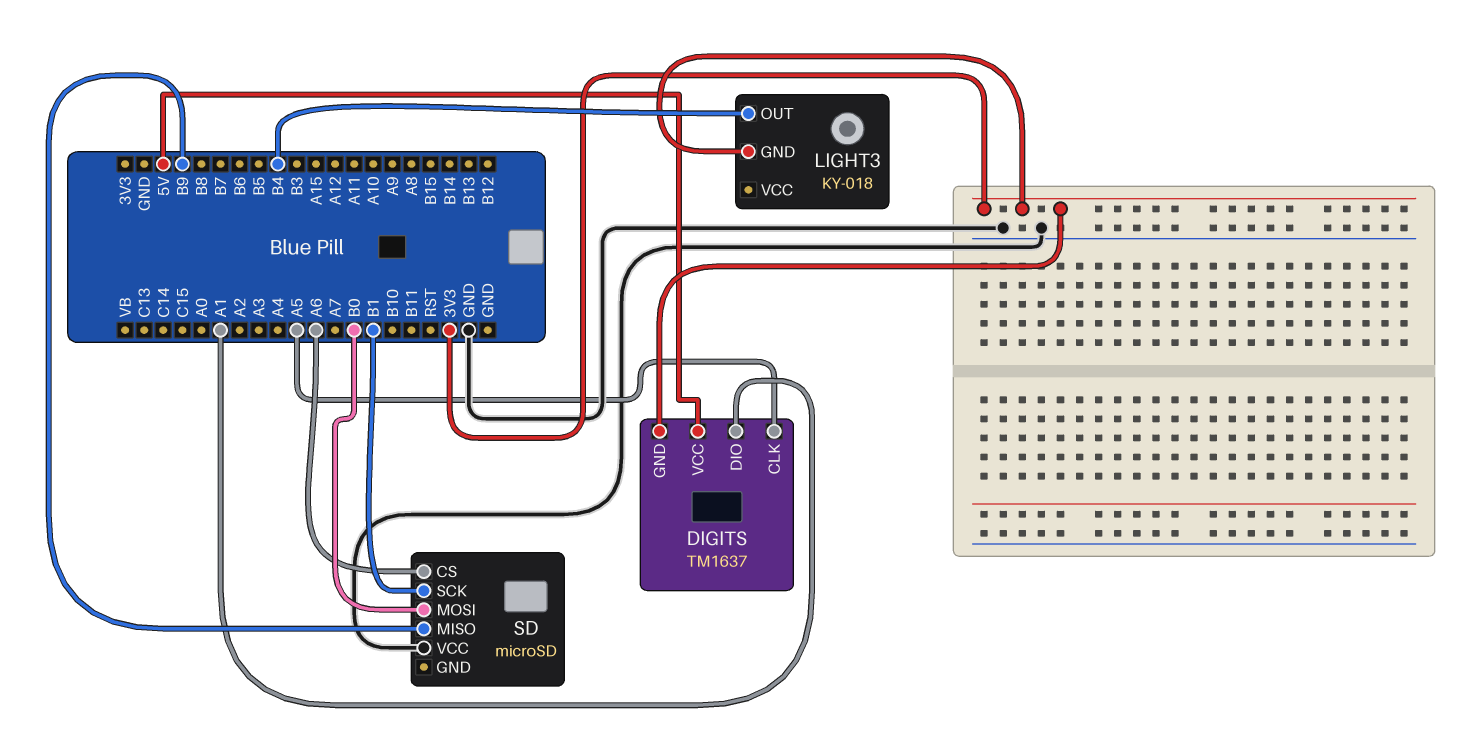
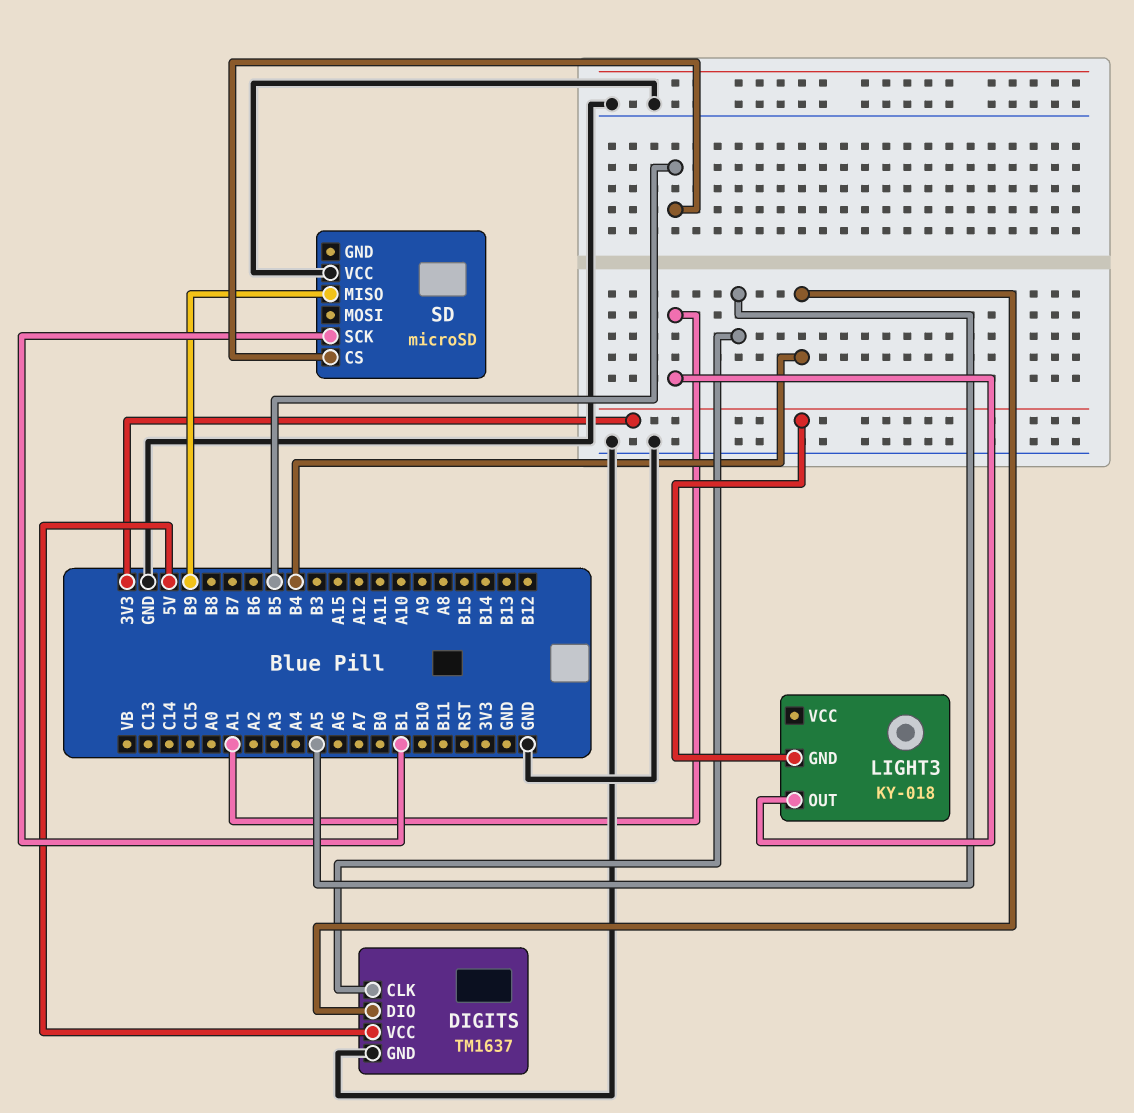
DIGITS pin DIO: A1 -> B4
DIGITS pin GND: 3V3 -> GND
LIGHT3 pin OUT: B4 -> A1
SD pin CS: A6 -> B5
SD pin MOSI: B0 -> none

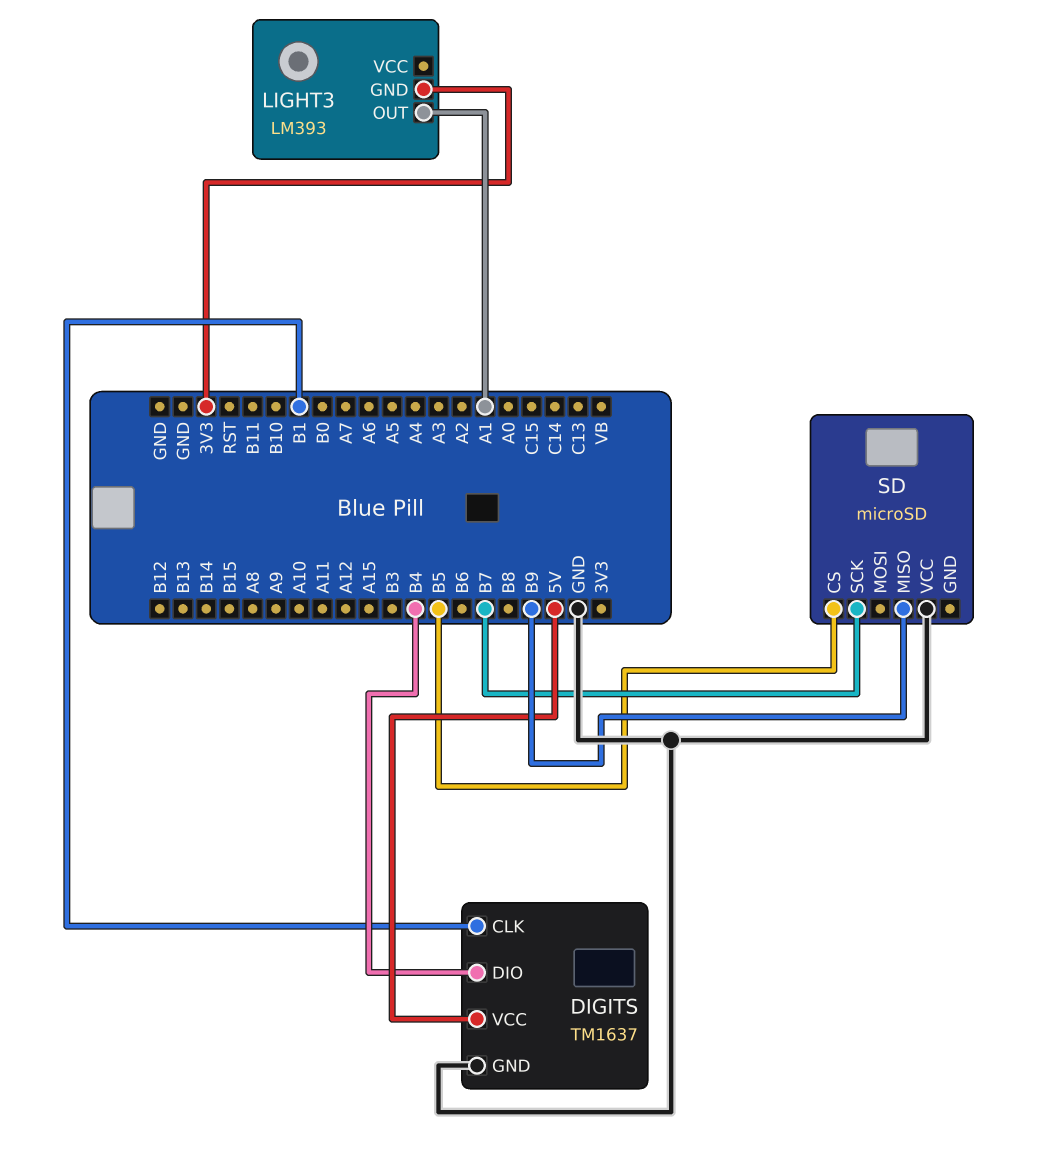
DIGITS pin CLK: A5 -> B1
LIGHT3: KY-018 -> LM393
SD pin SCK: B1 -> B7

